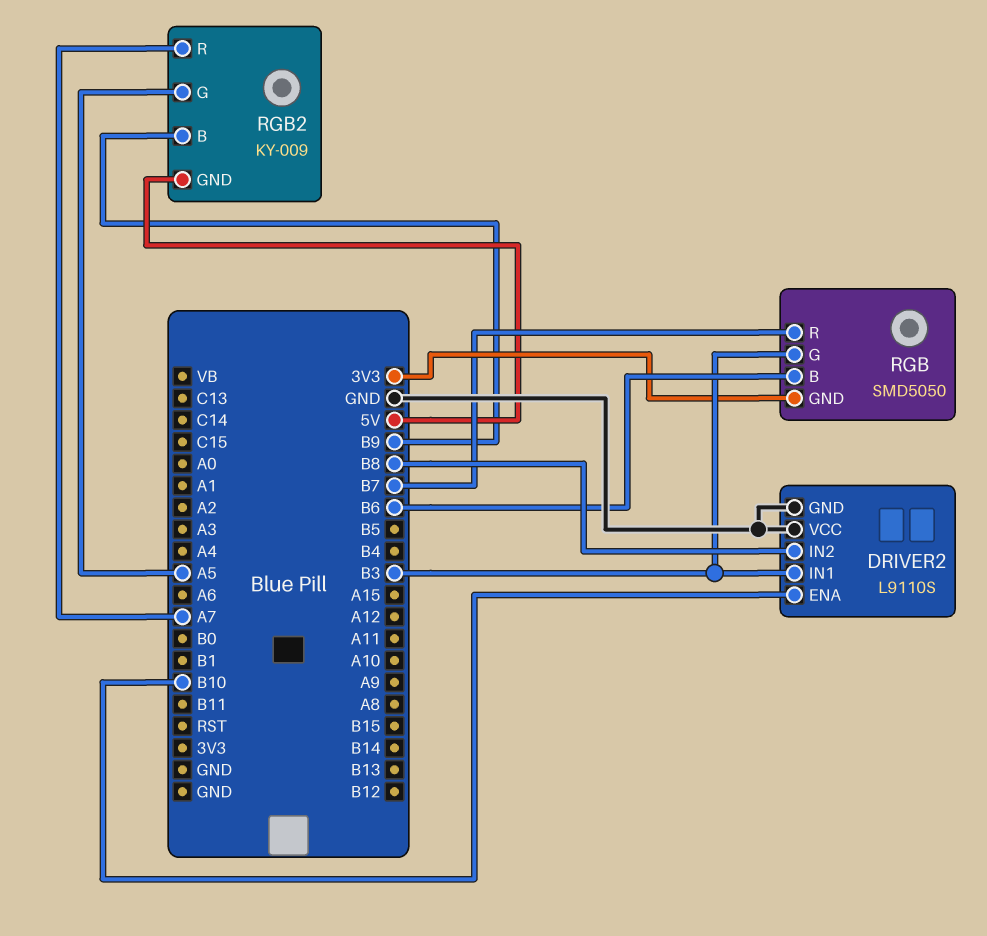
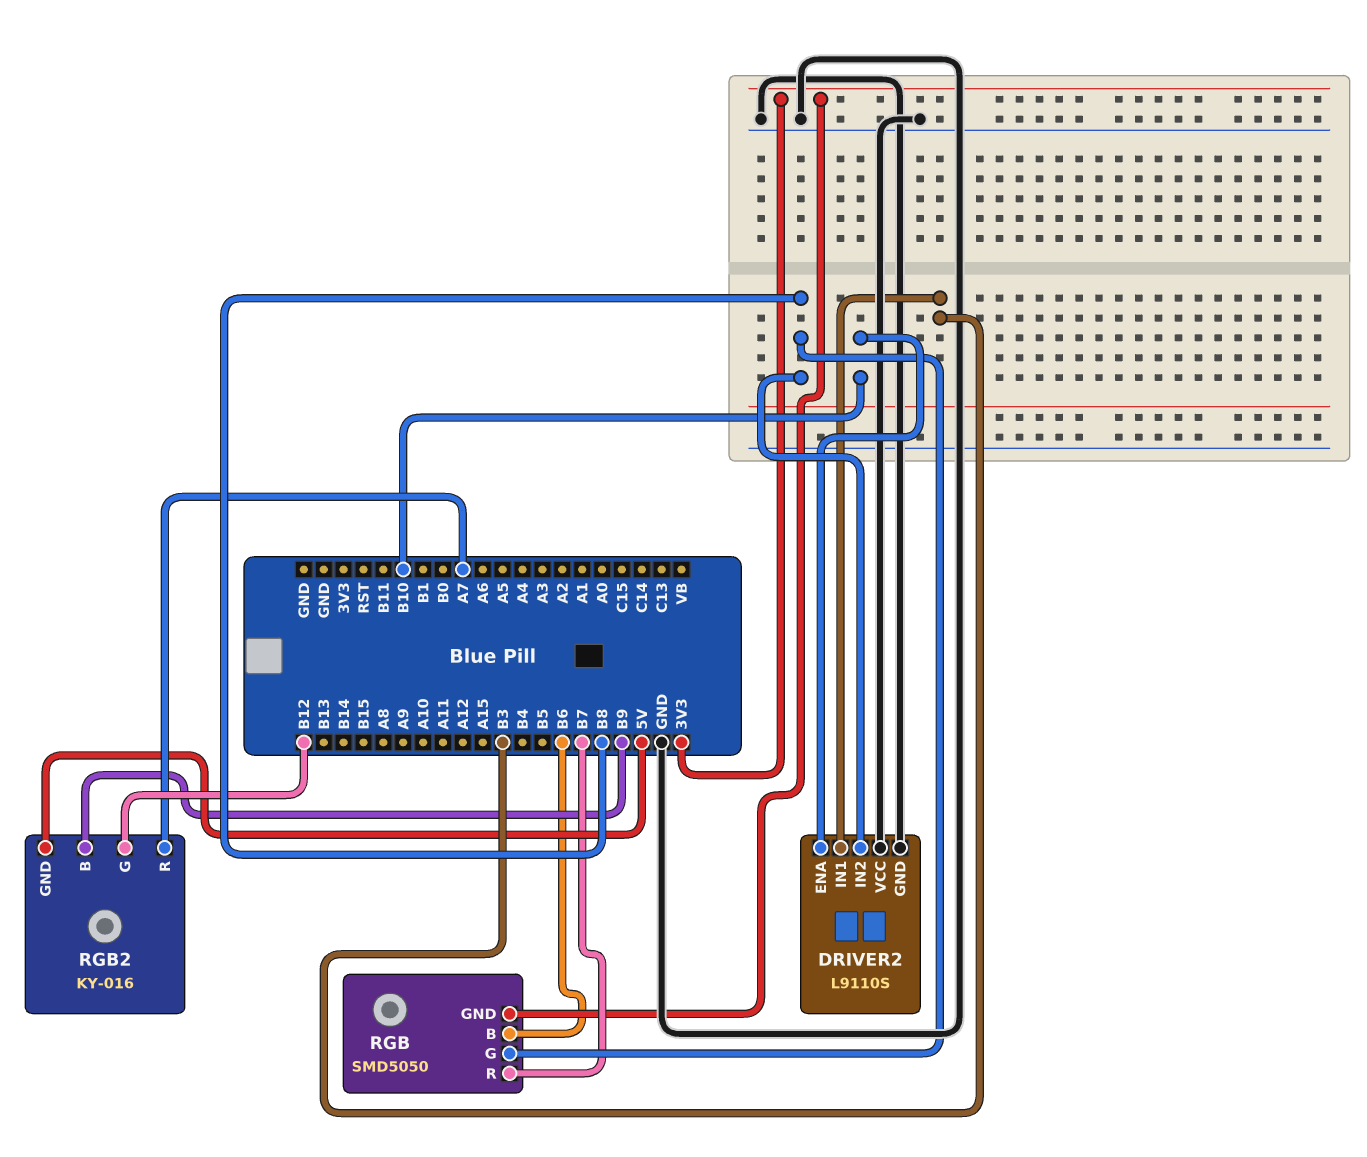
RGB pin G: B3 -> B8
RGB2: KY-009 -> KY-016
RGB2 pin G: A5 -> B12

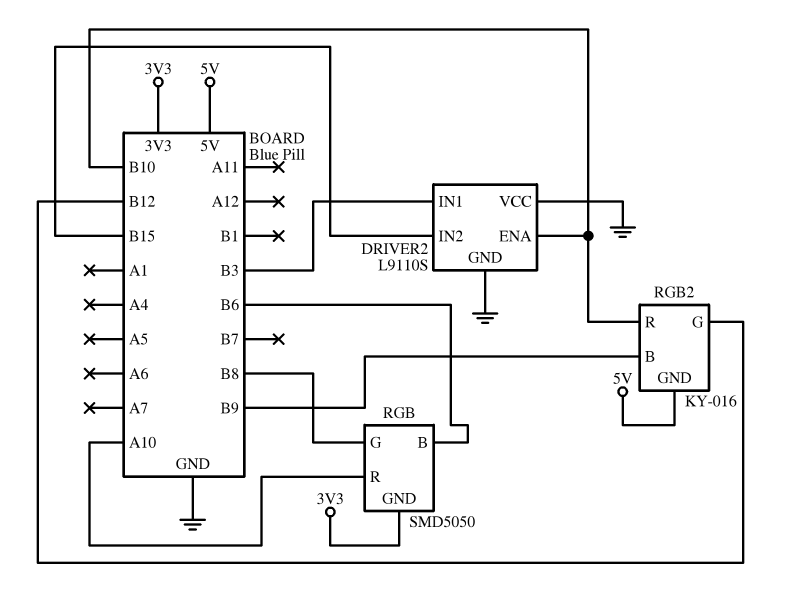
DRIVER2 pin IN2: B8 -> B15
RGB pin R: B7 -> A10
RGB2 pin R: A7 -> B10

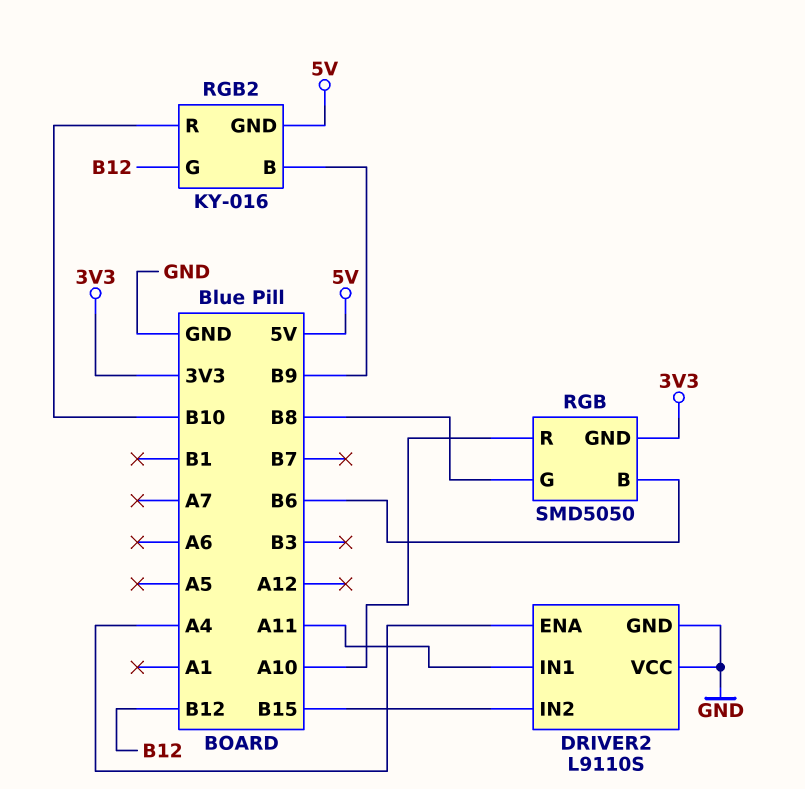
DRIVER2 pin ENA: B10 -> A4
DRIVER2 pin IN1: B3 -> A11

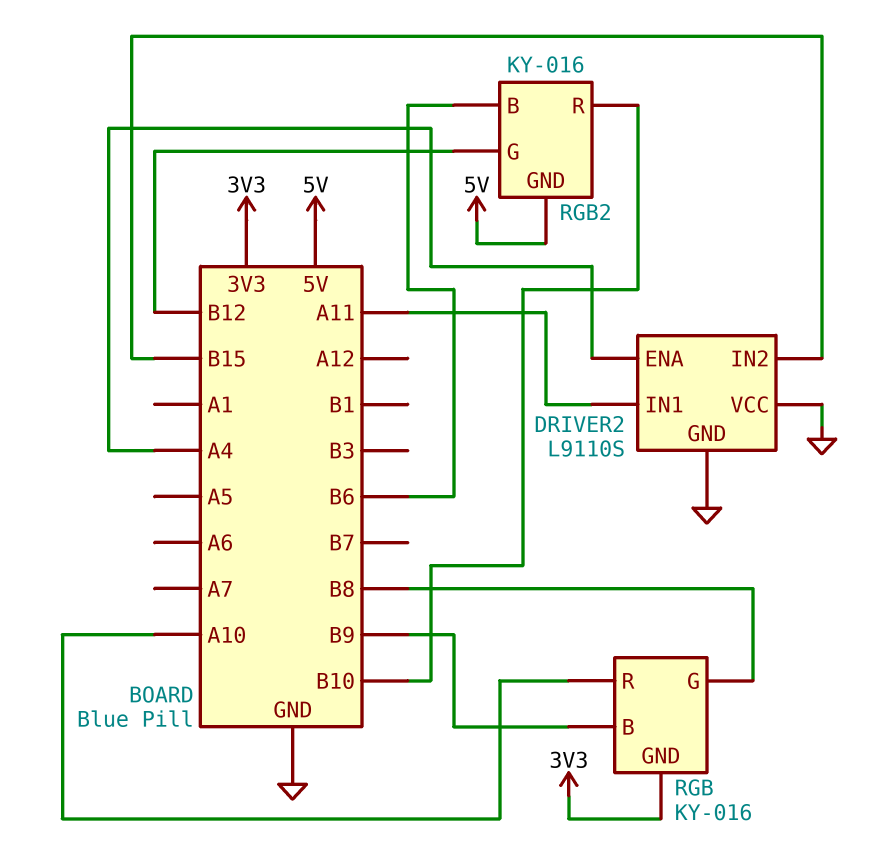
RGB: SMD5050 -> KY-016
RGB pin B: B6 -> B9
RGB2 pin B: B9 -> B6

